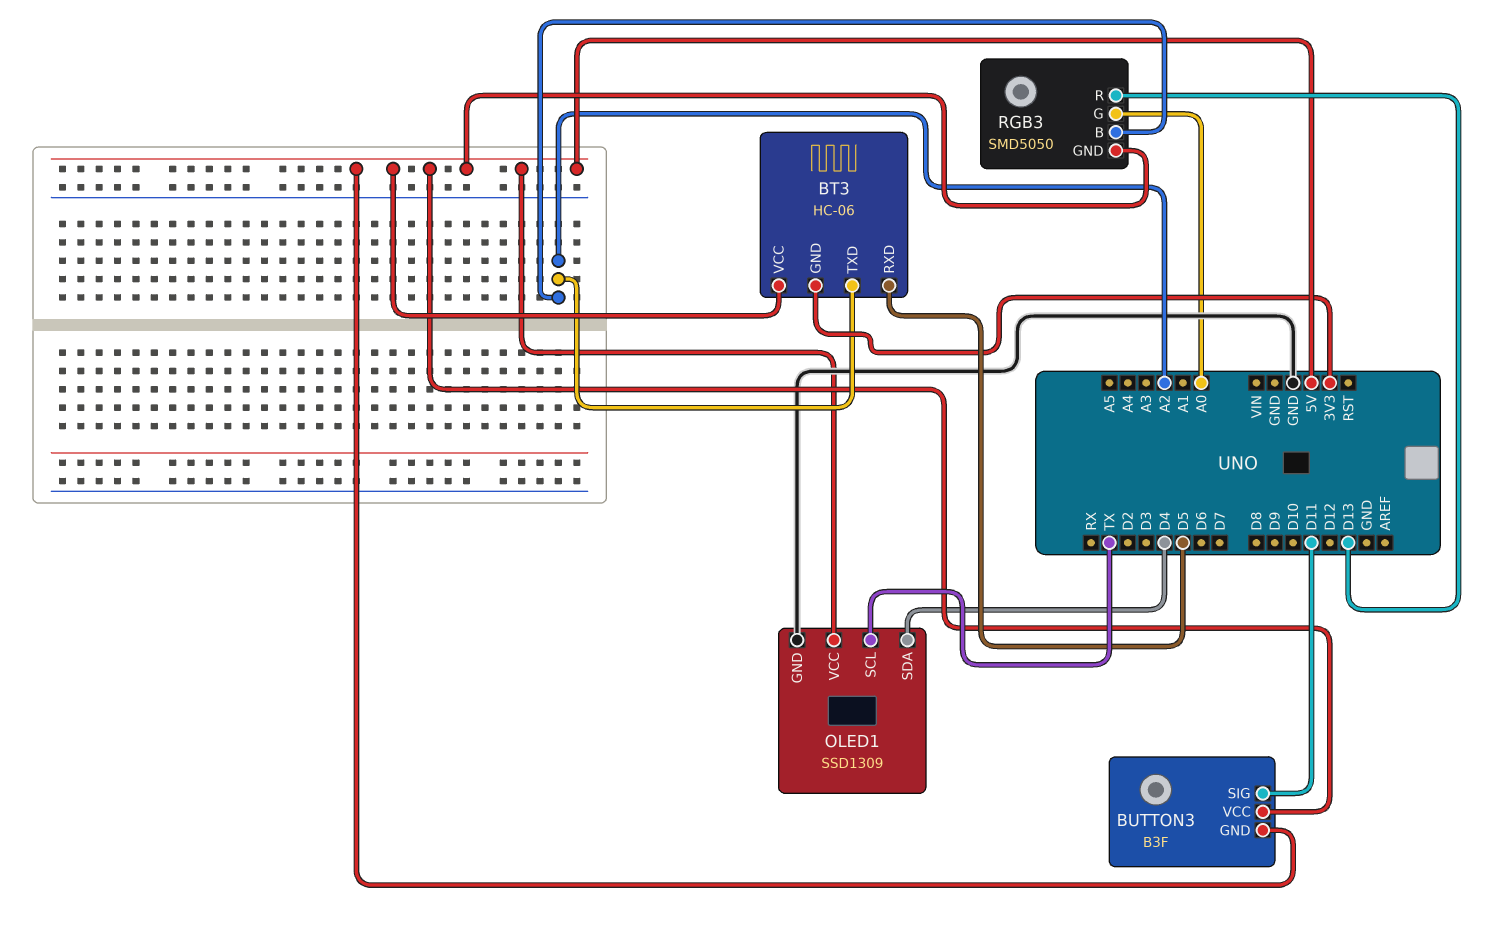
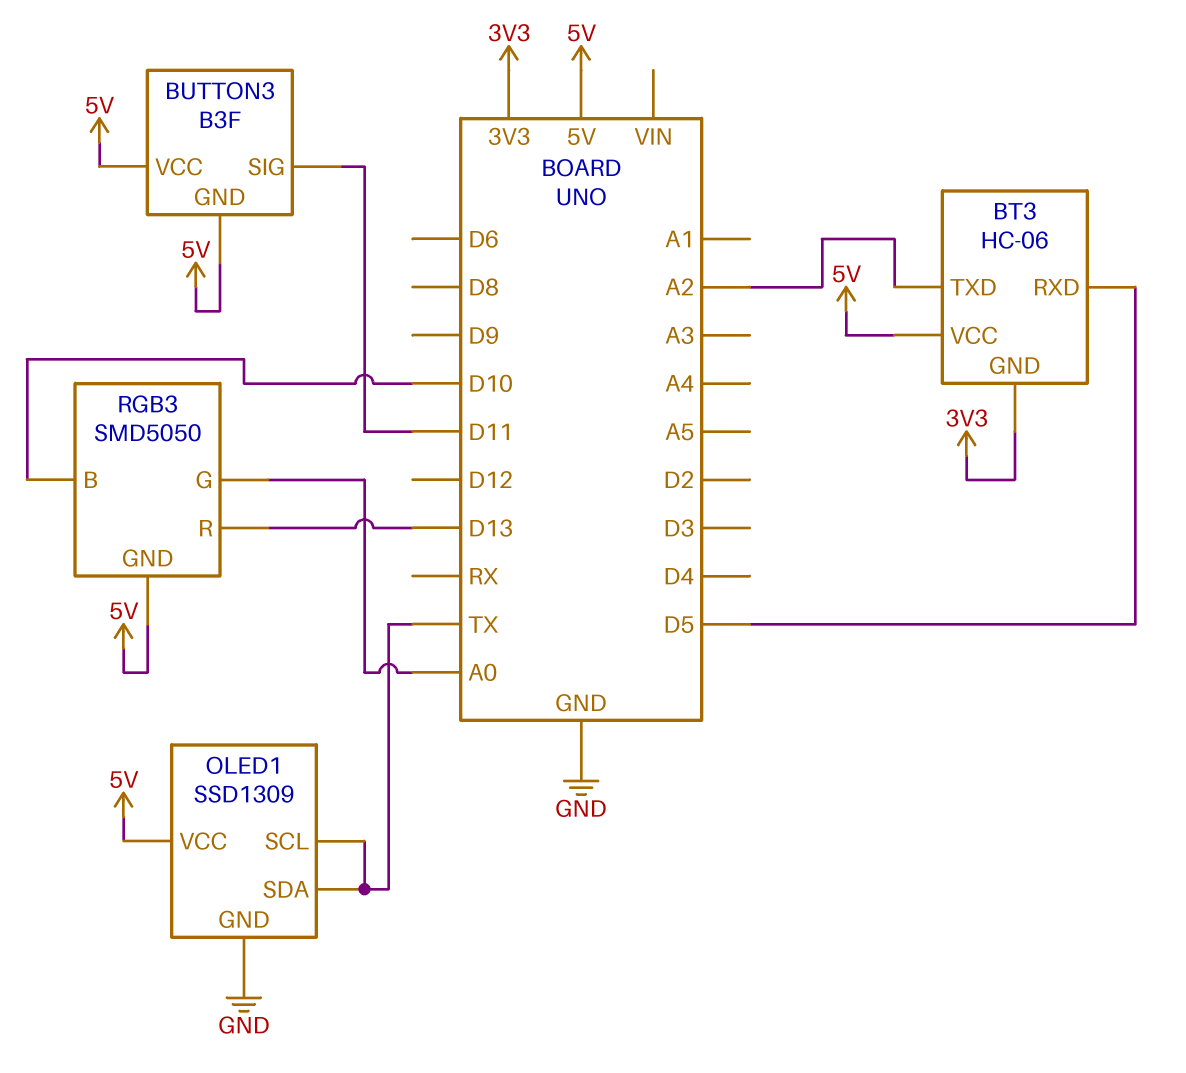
OLED1 pin SDA: D4 -> TX
RGB3 pin B: A2 -> D10

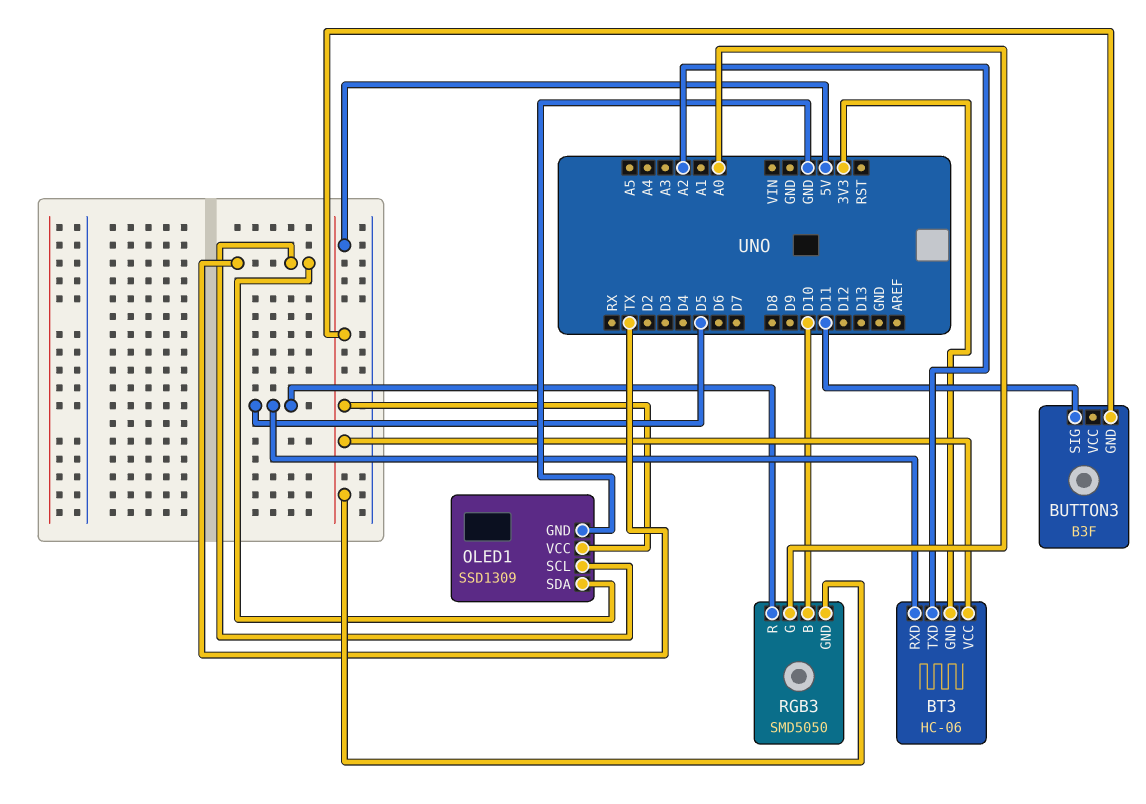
BUTTON3 pin VCC: 5V -> none
RGB3 pin R: D13 -> D5

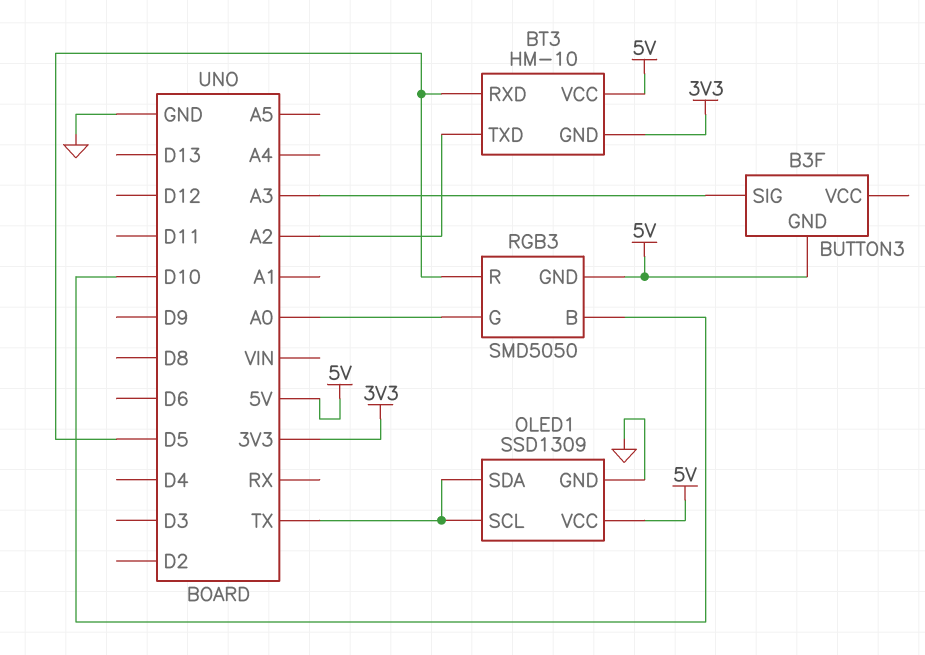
BT3: HC-06 -> HM-10
BUTTON3 pin SIG: D11 -> A3

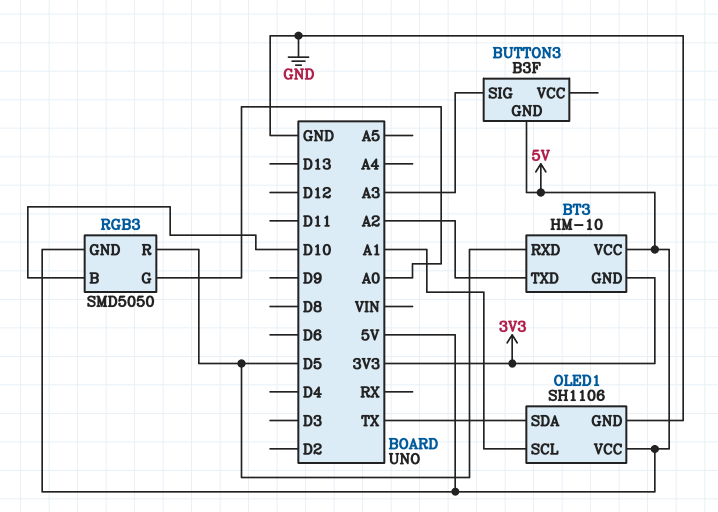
OLED1: SSD1309 -> SH1106
OLED1 pin SCL: TX -> A1

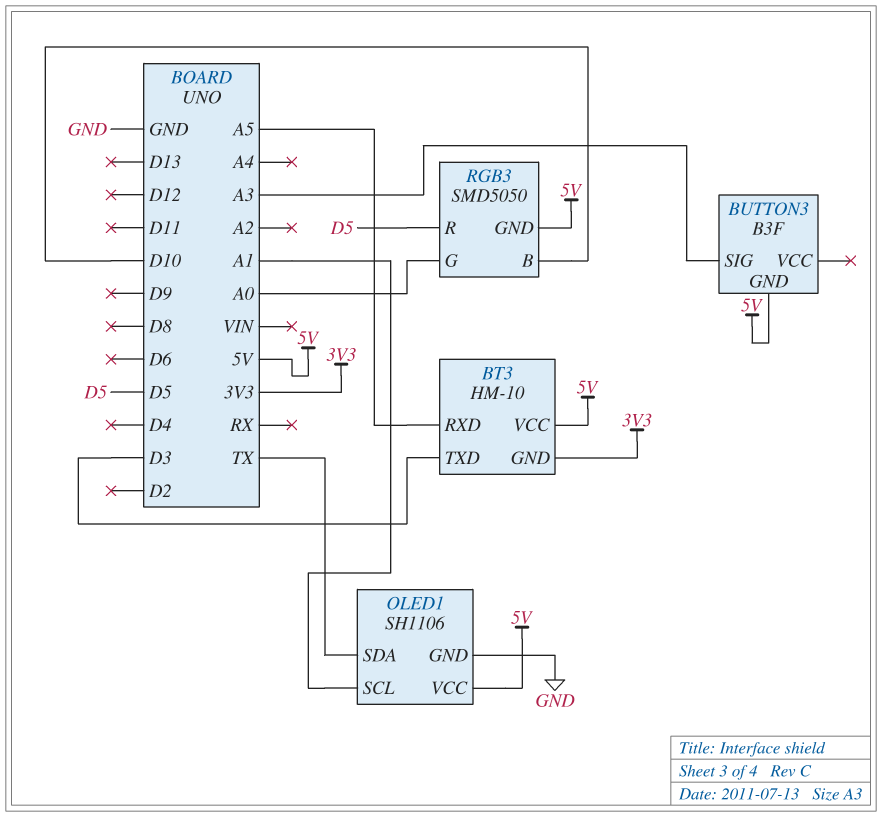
BT3 pin RXD: D5 -> A5
BT3 pin TXD: A2 -> D3

